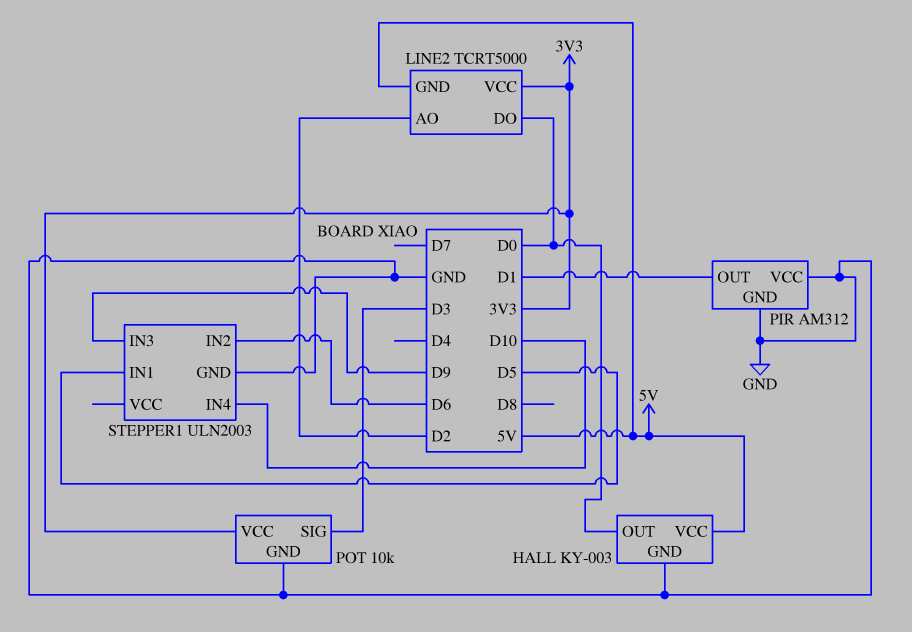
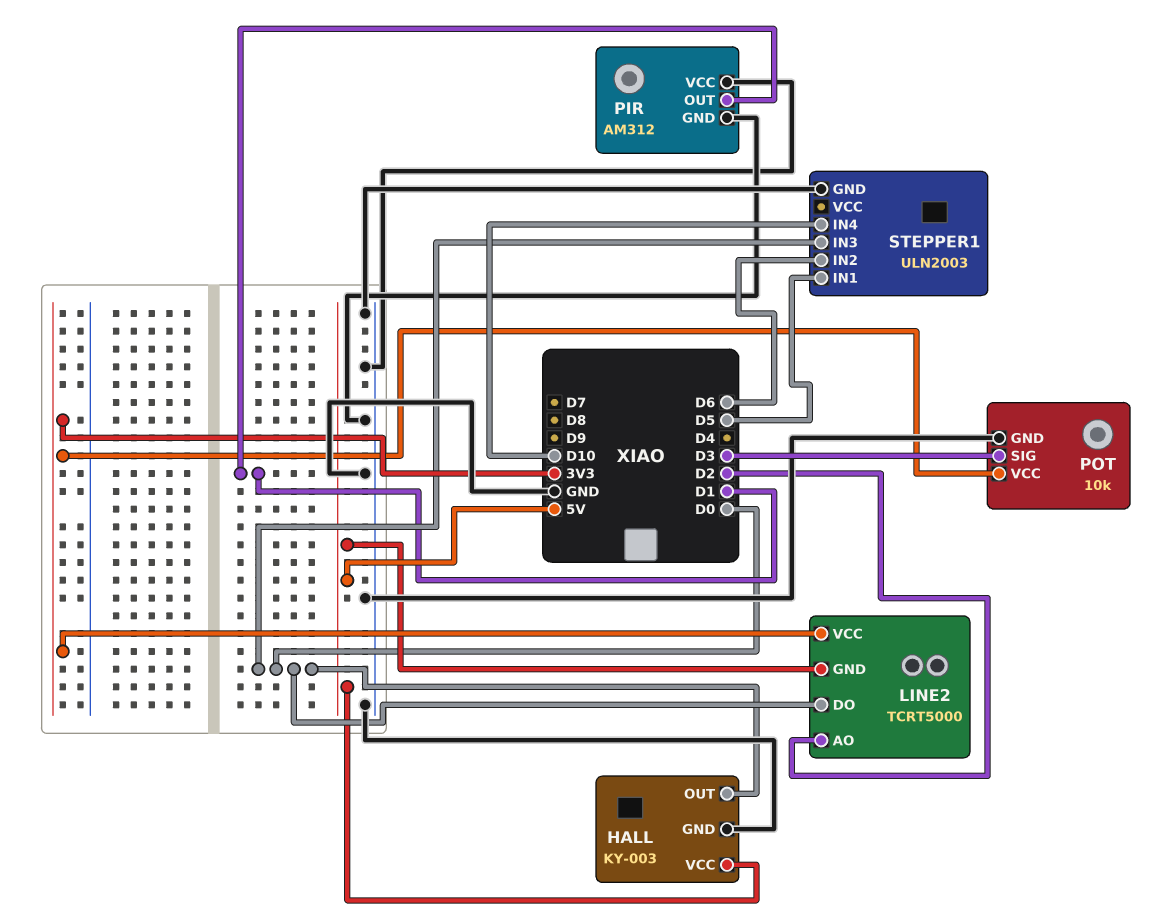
STEPPER1 pin IN3: D9 -> D0

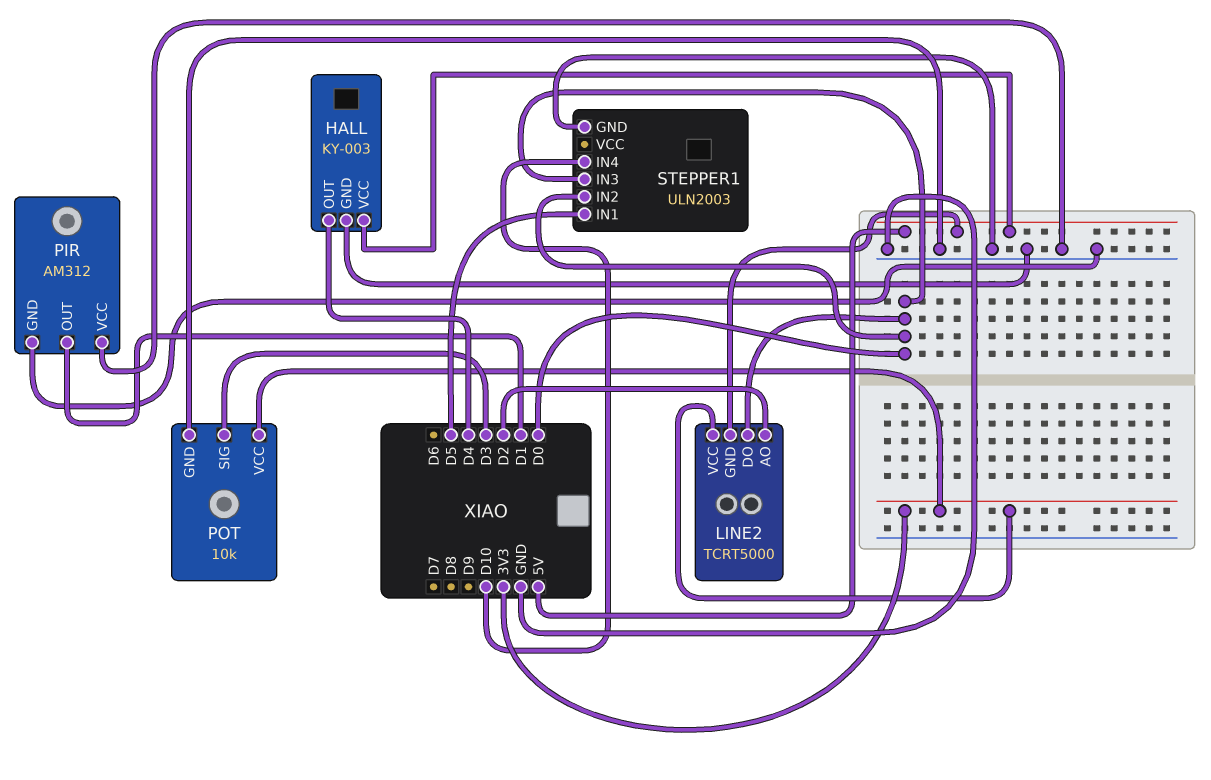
HALL pin OUT: D0 -> D4
STEPPER1 pin IN2: D6 -> D0

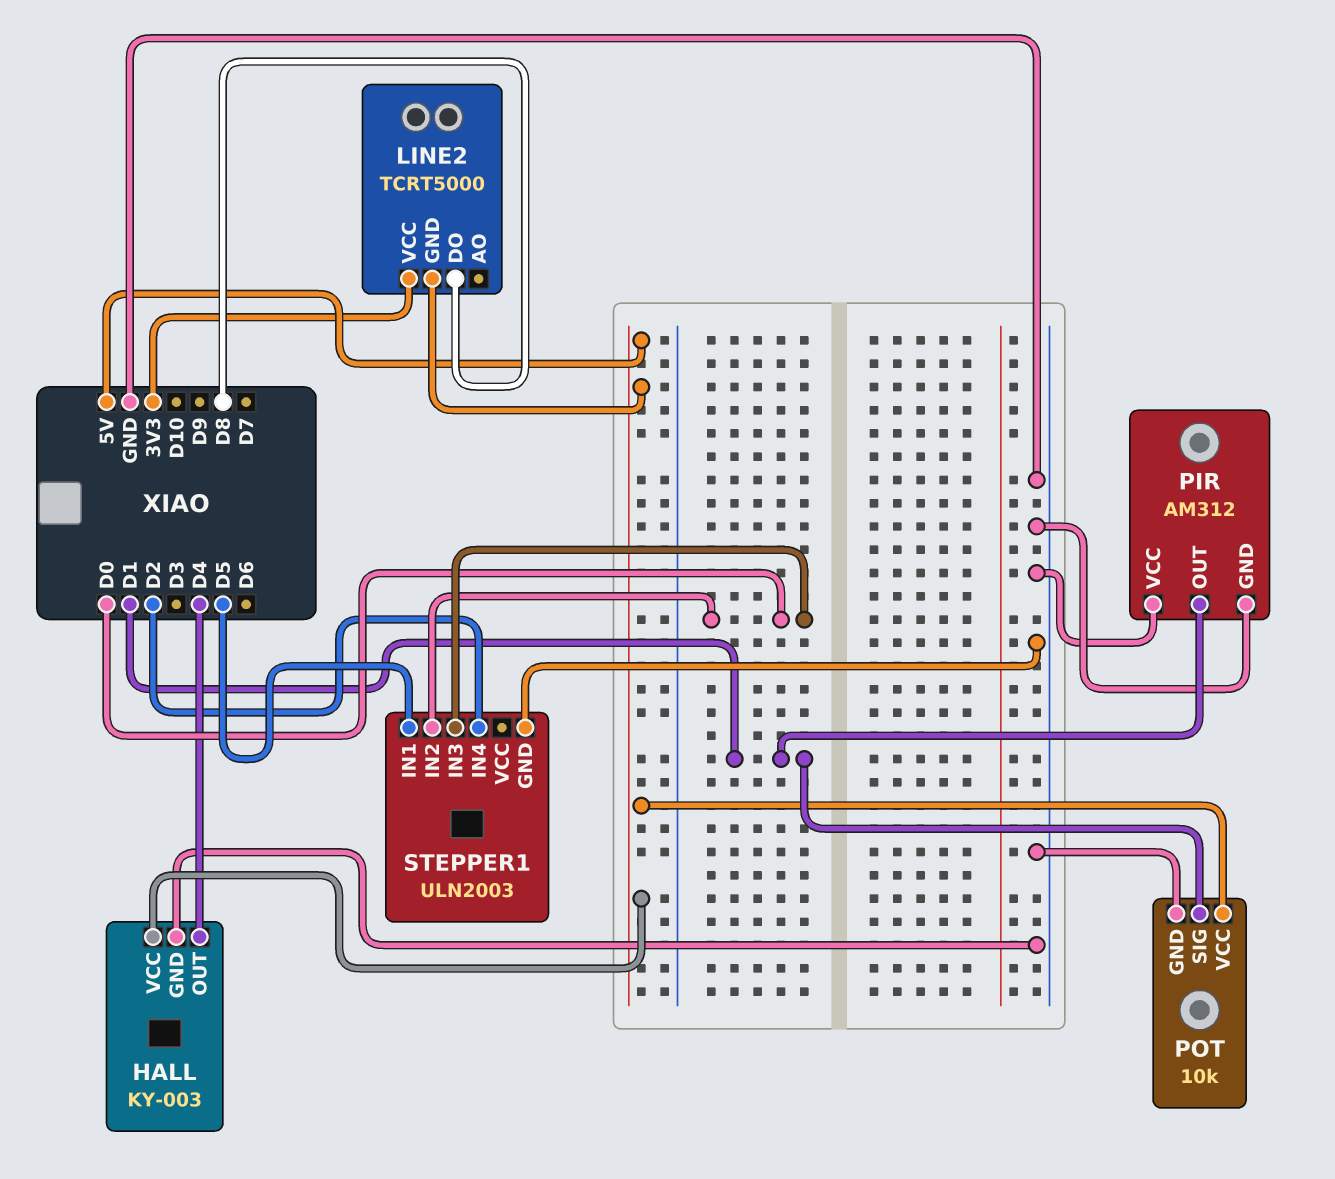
LINE2 pin AO: D2 -> none
LINE2 pin DO: D0 -> D8
POT pin SIG: D3 -> D1
POT pin VCC: 3V3 -> 5V
STEPPER1 pin IN4: D10 -> D2

